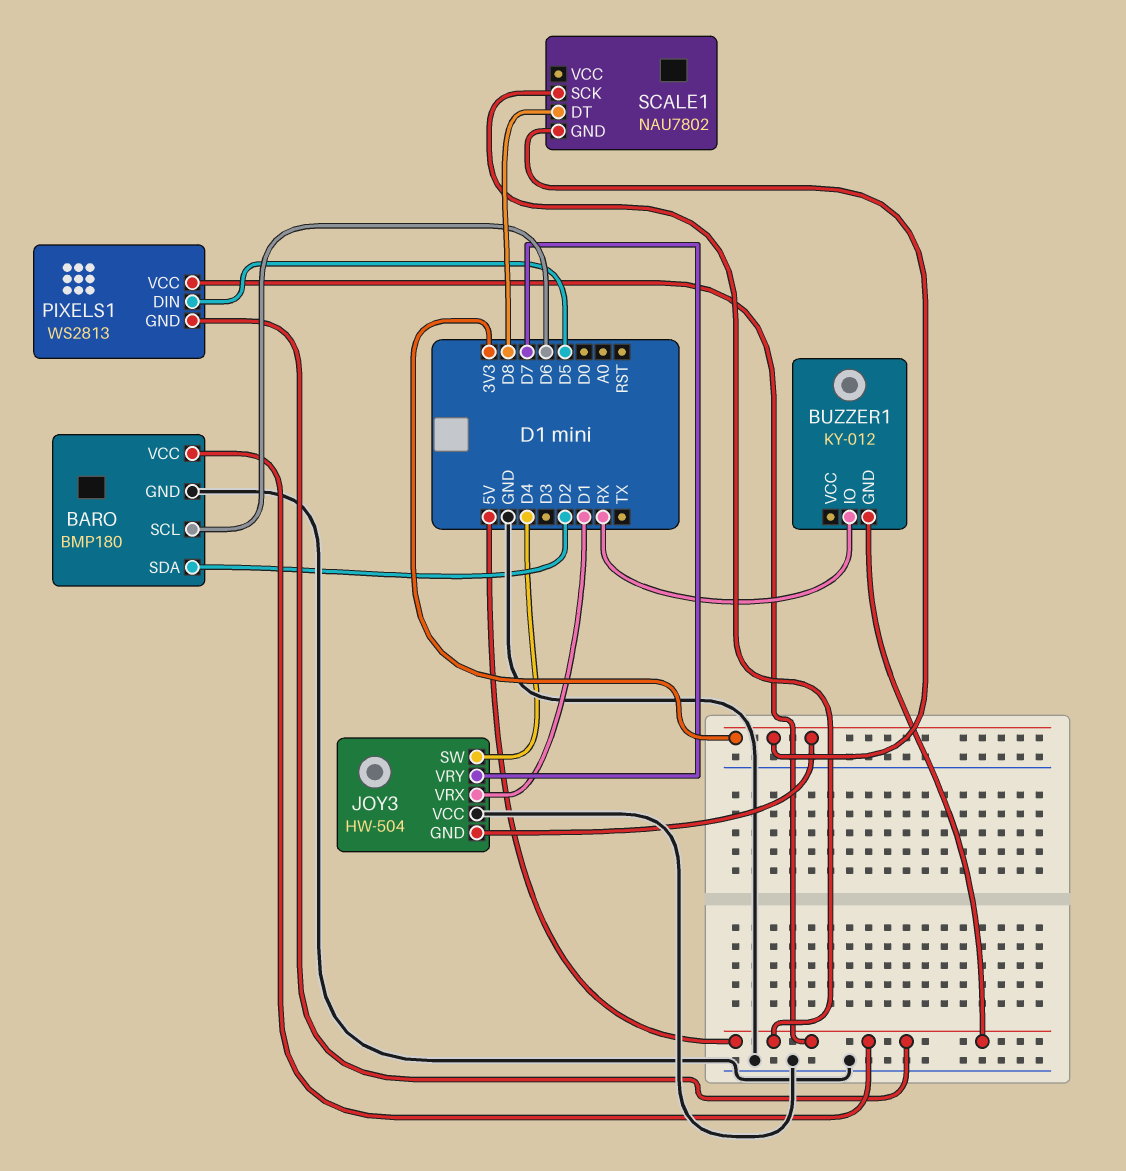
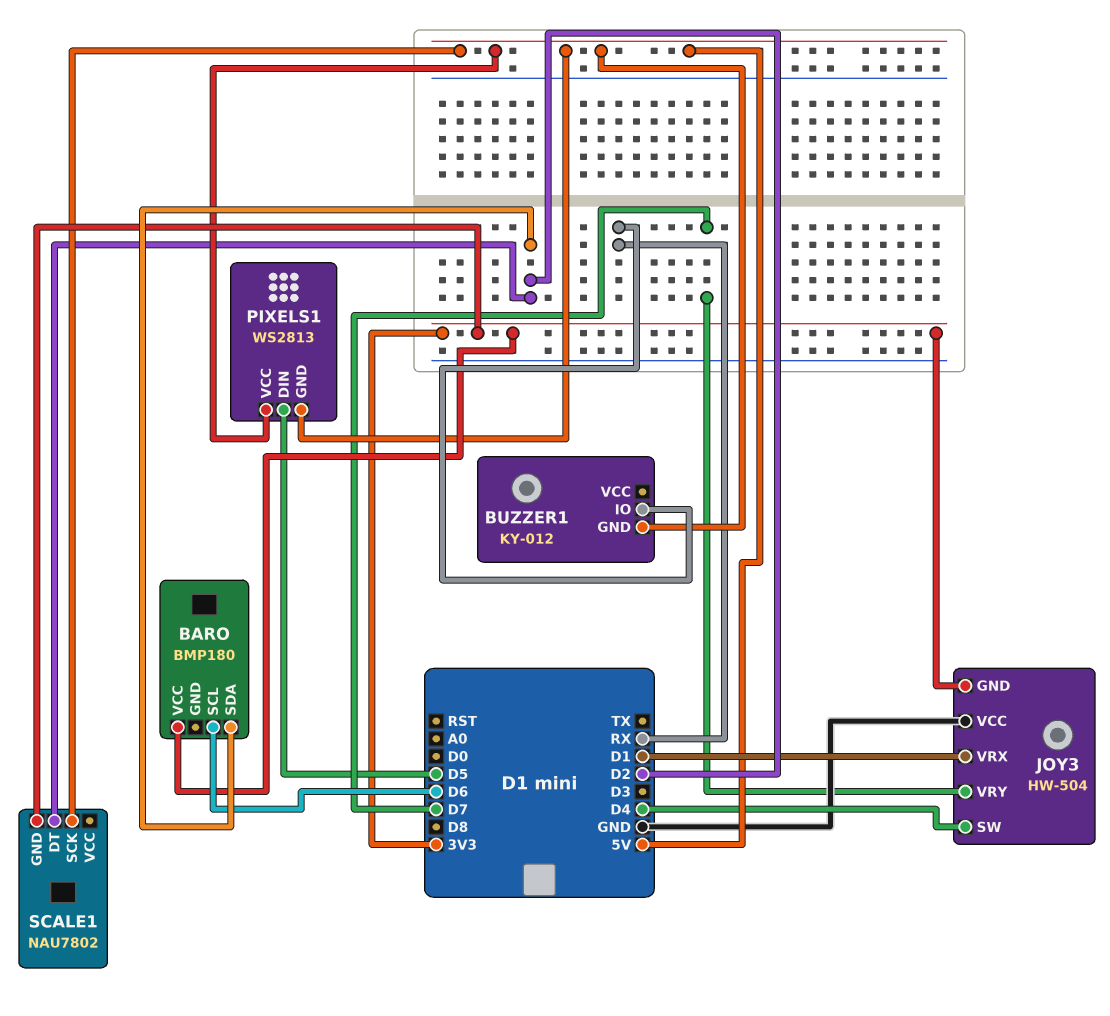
BARO pin GND: GND -> none
BARO pin VCC: 5V -> 3V3
SCALE1 pin DT: D8 -> D2

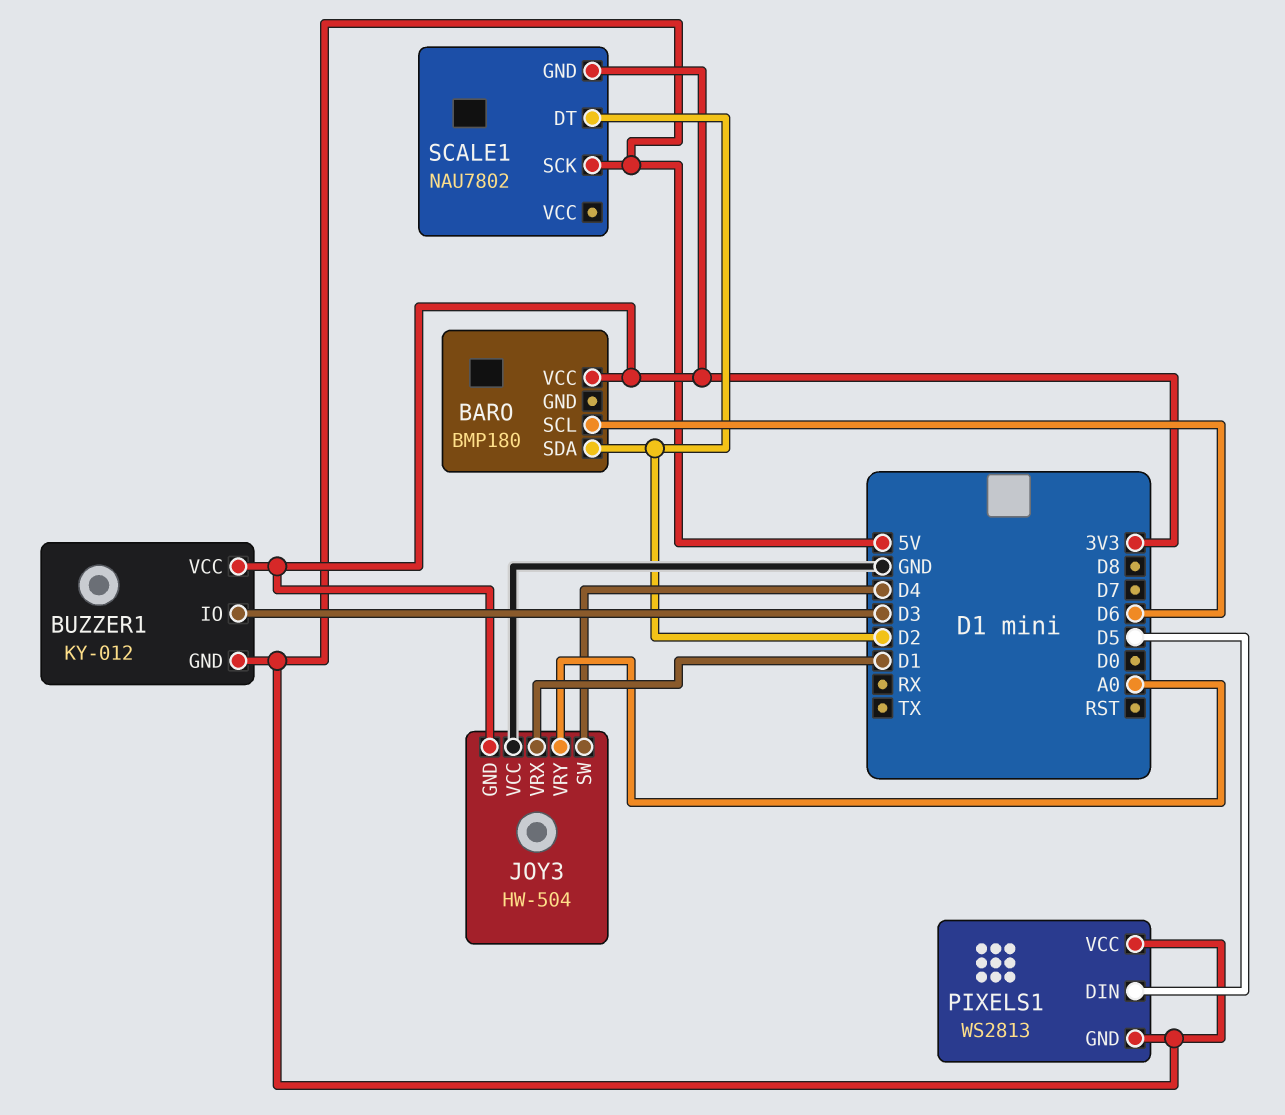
BUZZER1 pin IO: RX -> D3
BUZZER1 pin VCC: none -> 3V3
JOY3 pin VRY: D7 -> A0

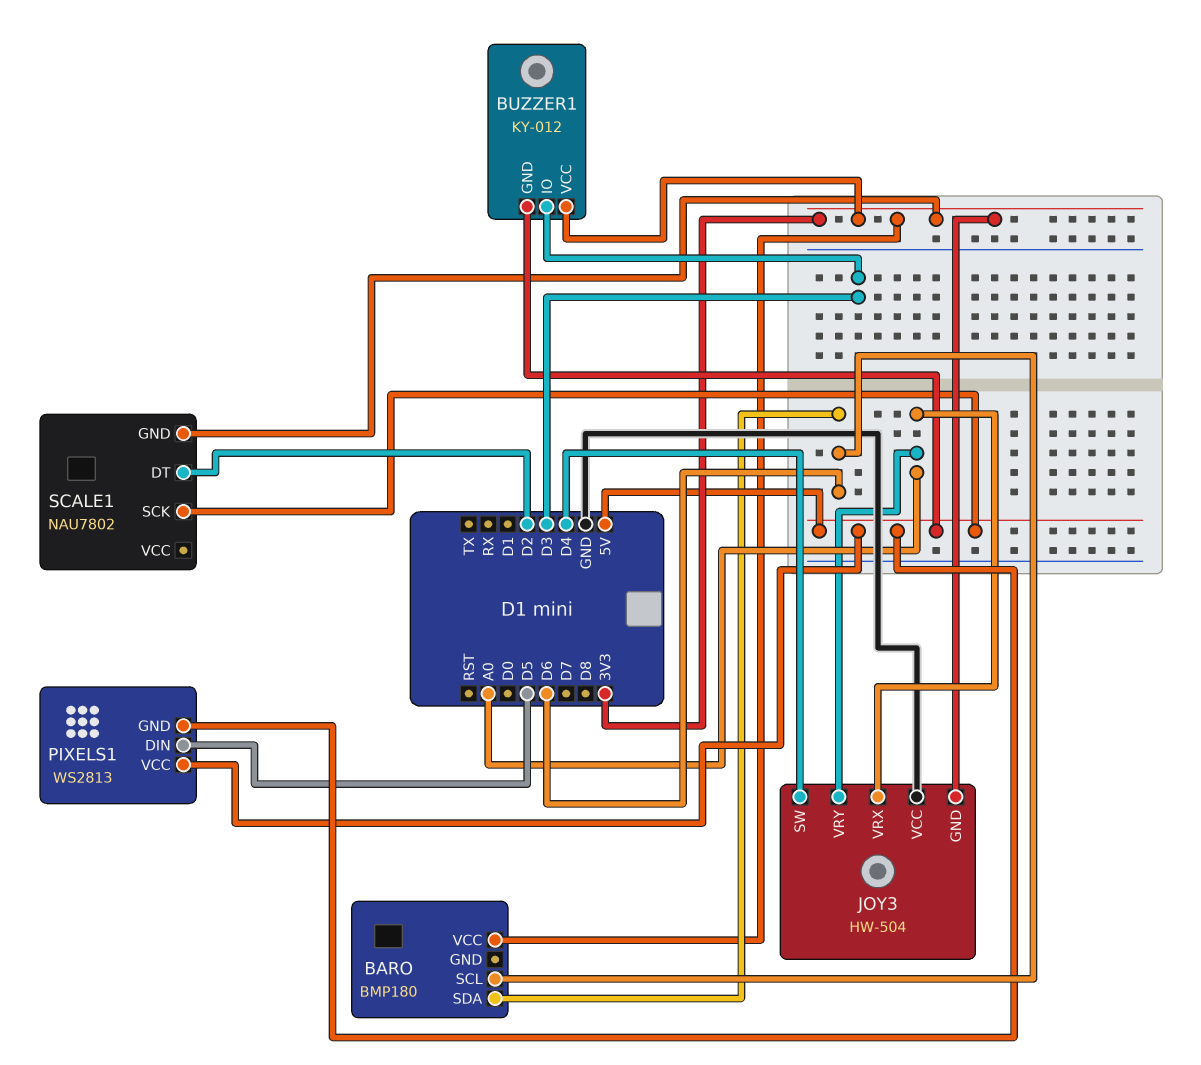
BARO pin SDA: D2 -> D6
JOY3 pin VRX: D1 -> A0

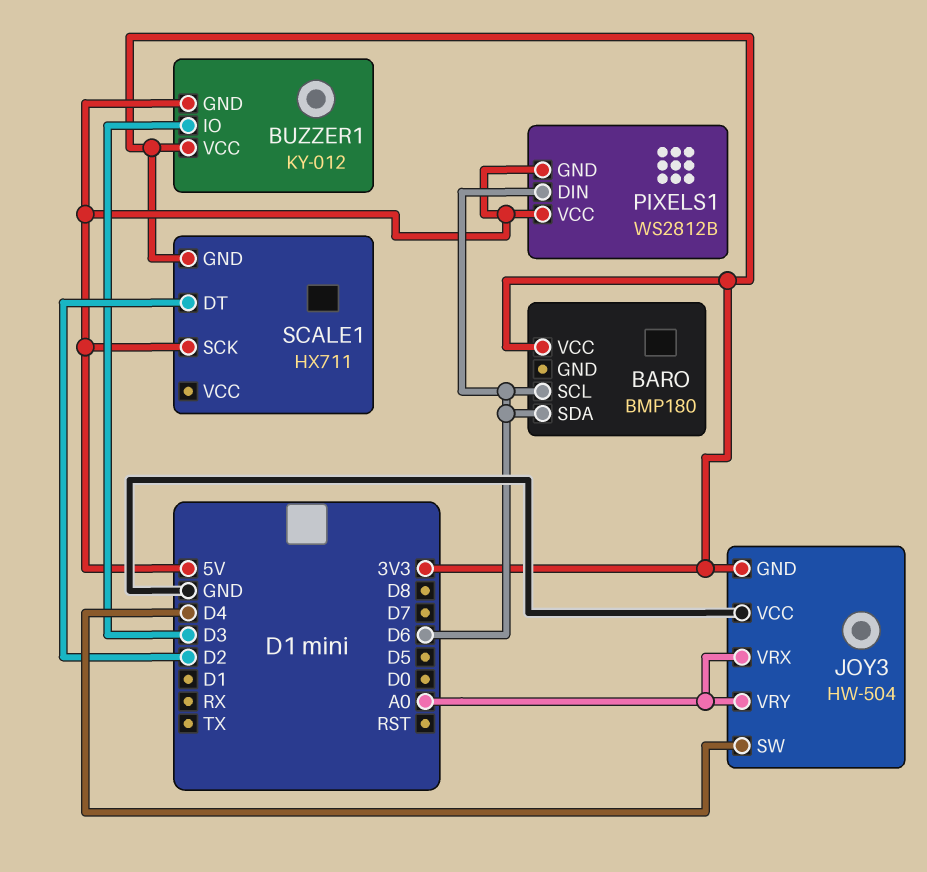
PIXELS1: WS2813 -> WS2812B
PIXELS1 pin DIN: D5 -> D6
SCALE1: NAU7802 -> HX711

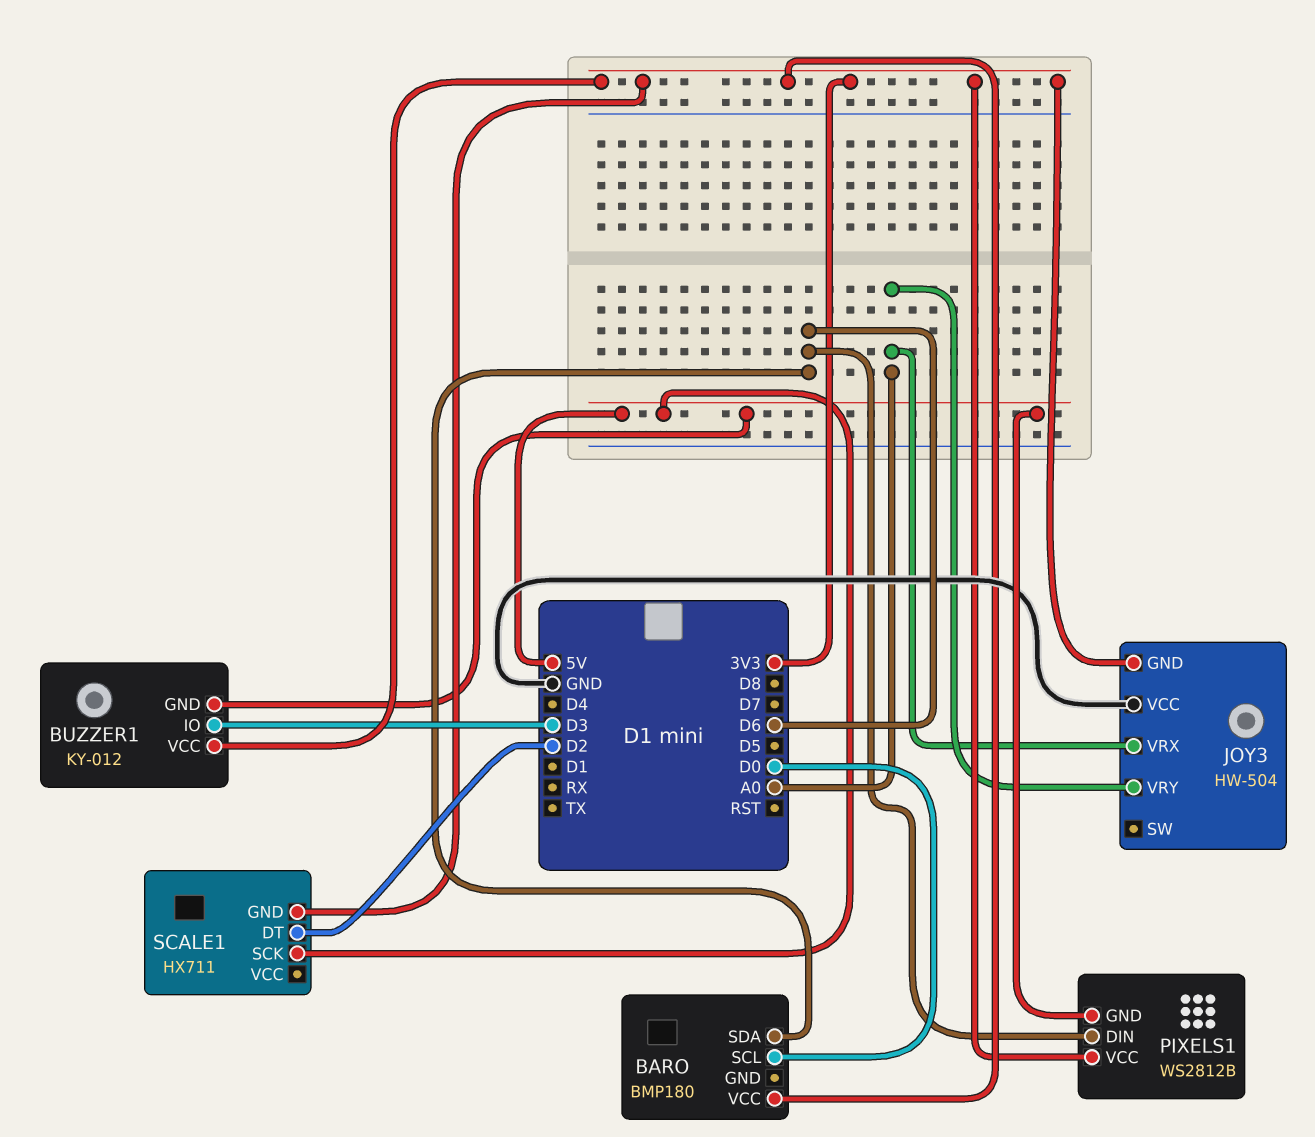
BARO pin SCL: D6 -> D0
JOY3 pin SW: D4 -> none
PIXELS1 pin VCC: 5V -> 3V3

